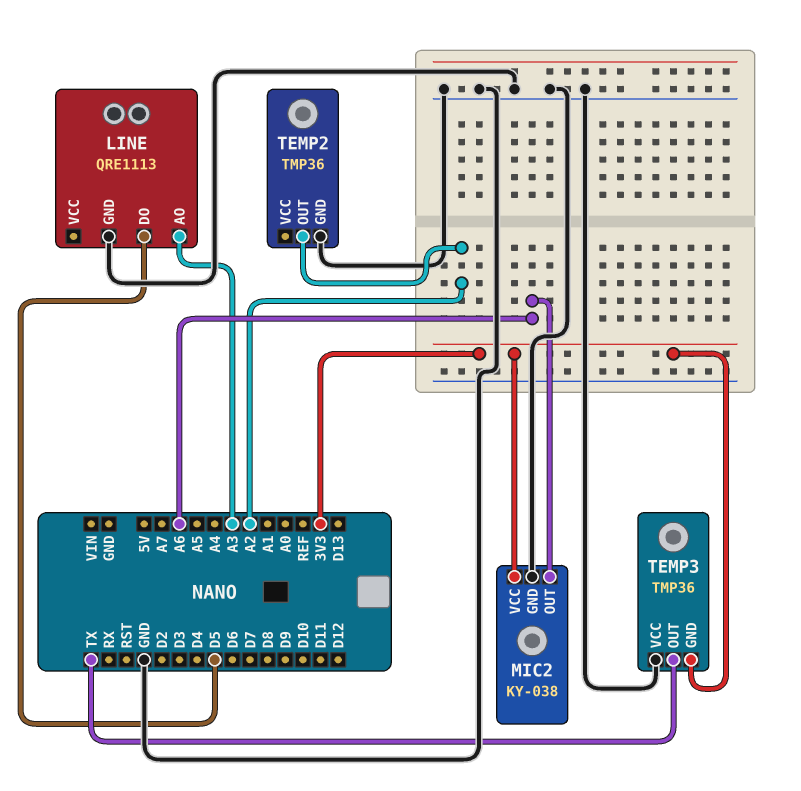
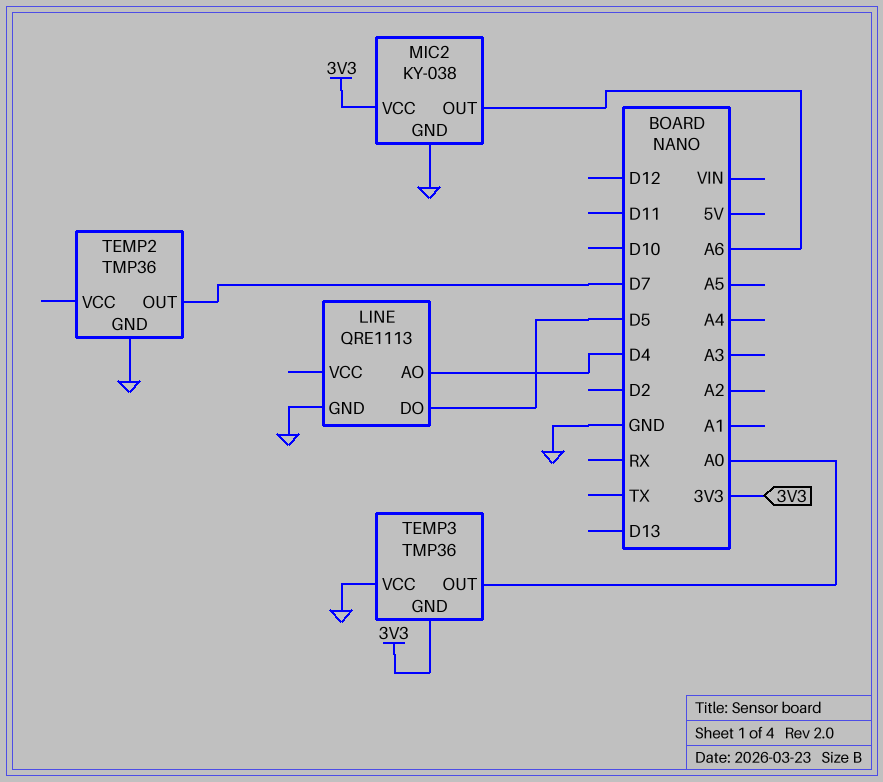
LINE pin AO: A3 -> D4
TEMP2 pin OUT: A2 -> D7
TEMP3 pin OUT: TX -> A0

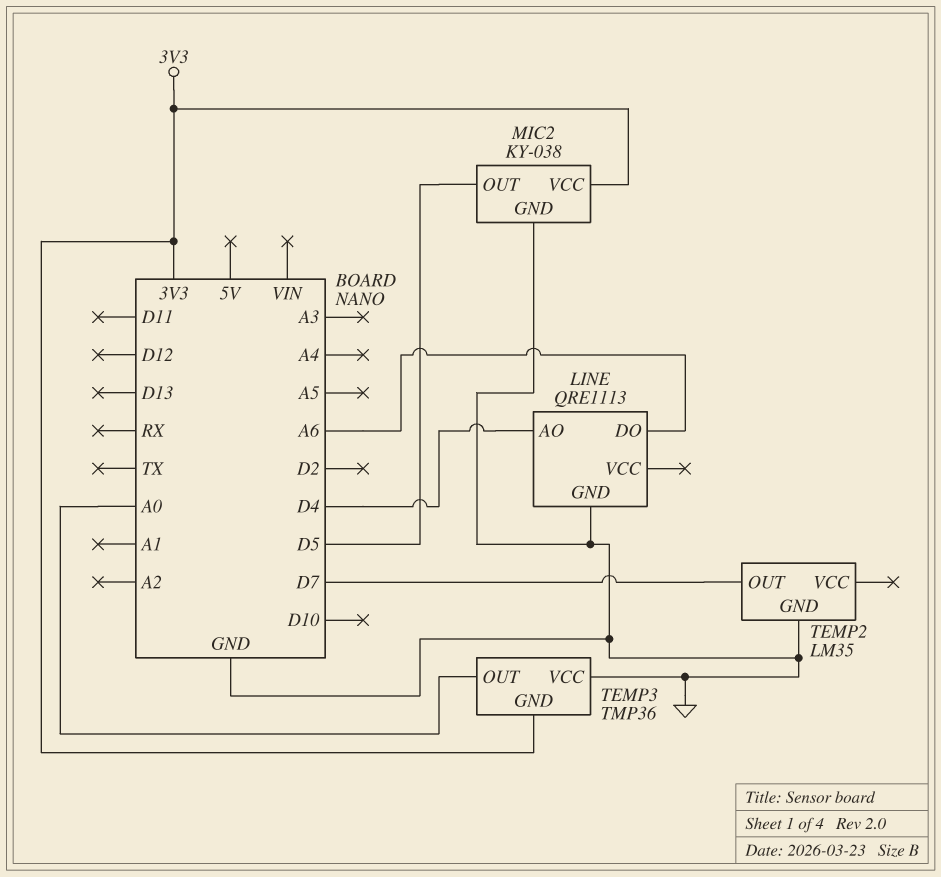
LINE pin DO: D5 -> A6
MIC2 pin OUT: A6 -> D5
TEMP2: TMP36 -> LM35

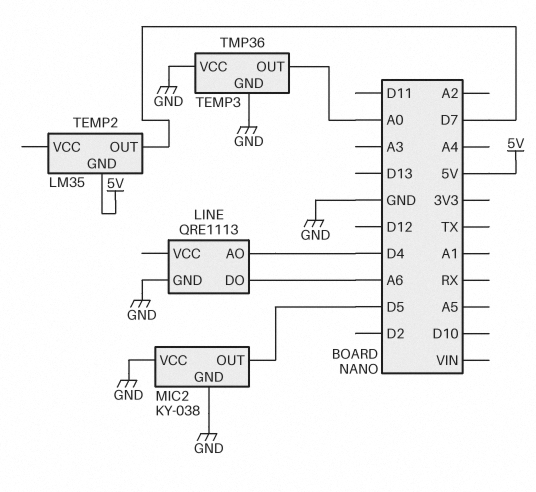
MIC2 pin VCC: 3V3 -> GND
TEMP2 pin GND: GND -> 5V
TEMP3 pin GND: 3V3 -> GND

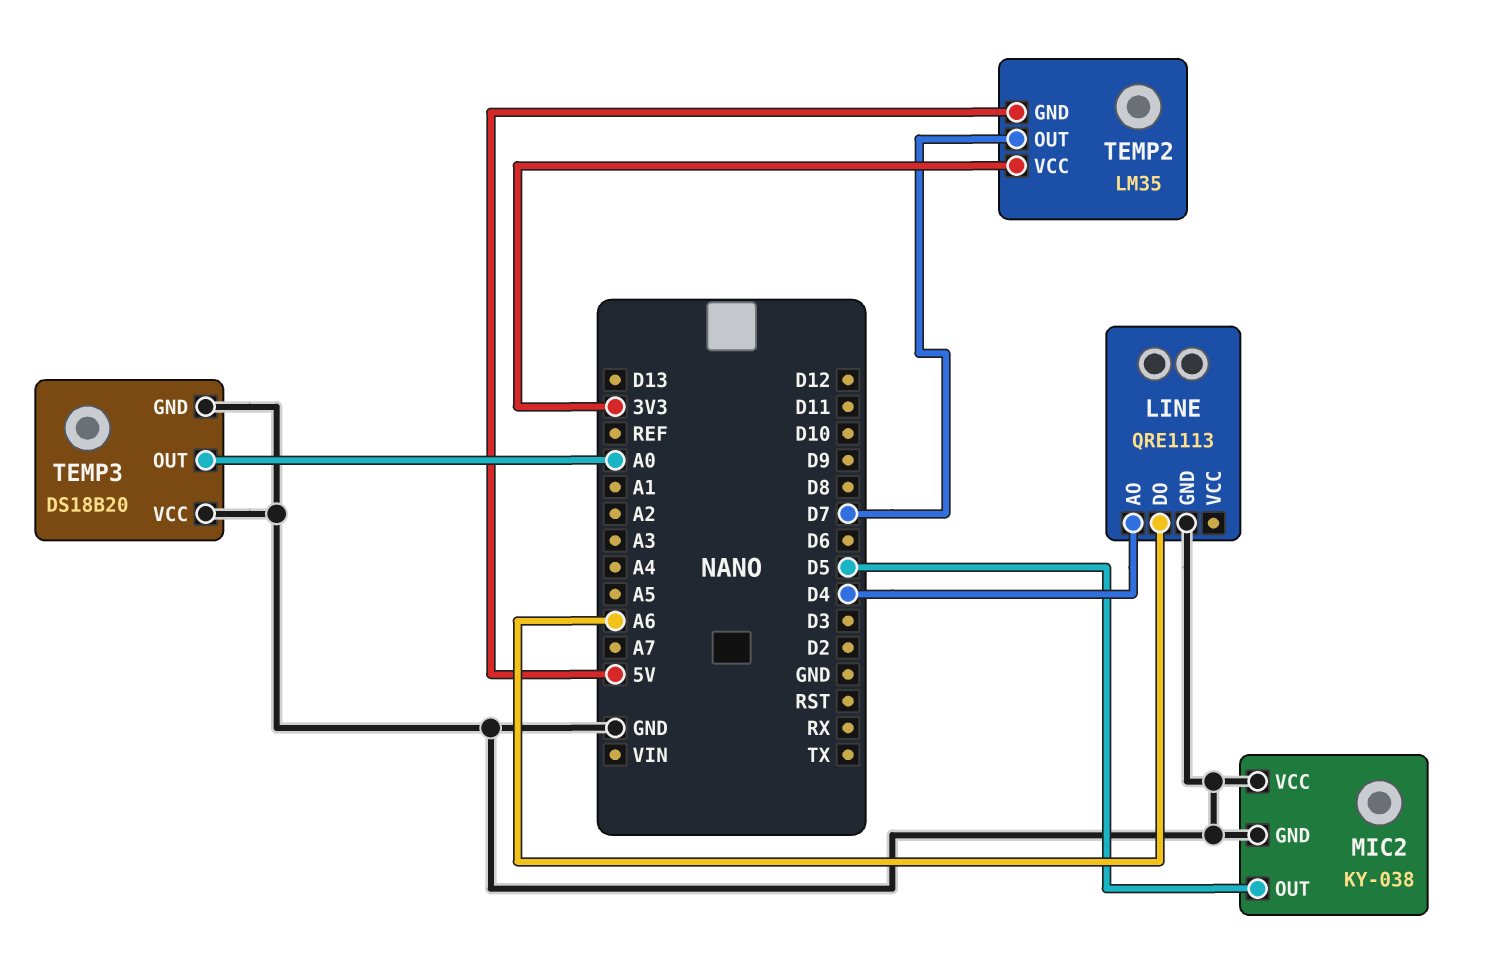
TEMP2 pin VCC: none -> 3V3
TEMP3: TMP36 -> DS18B20

